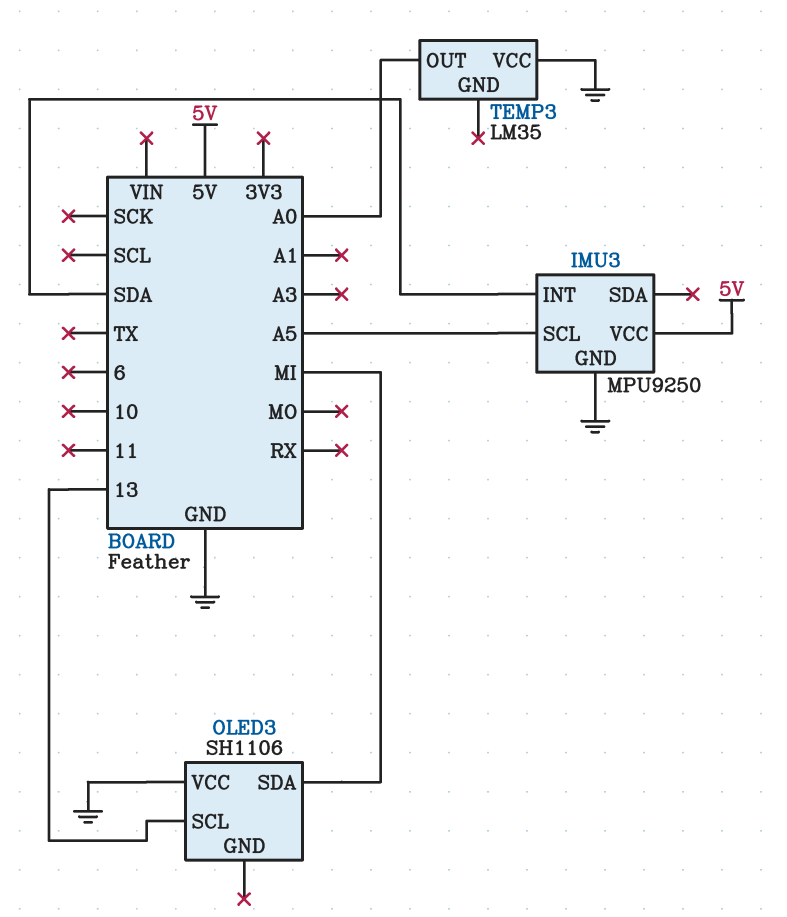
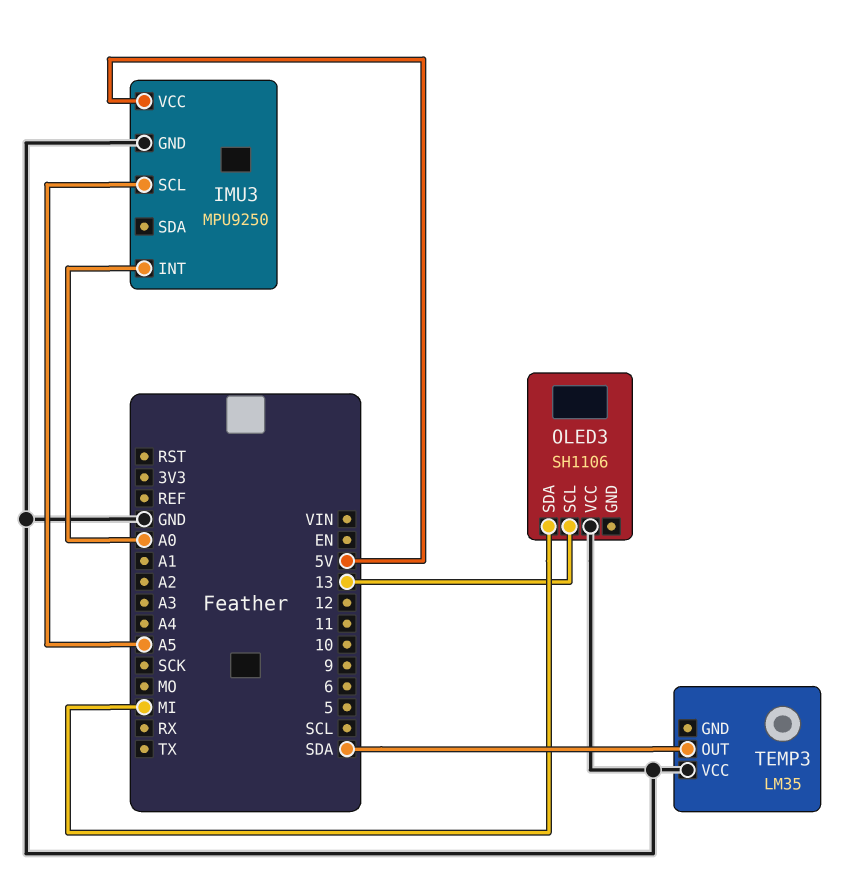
IMU3 pin INT: SDA -> A0
TEMP3 pin OUT: A0 -> SDA

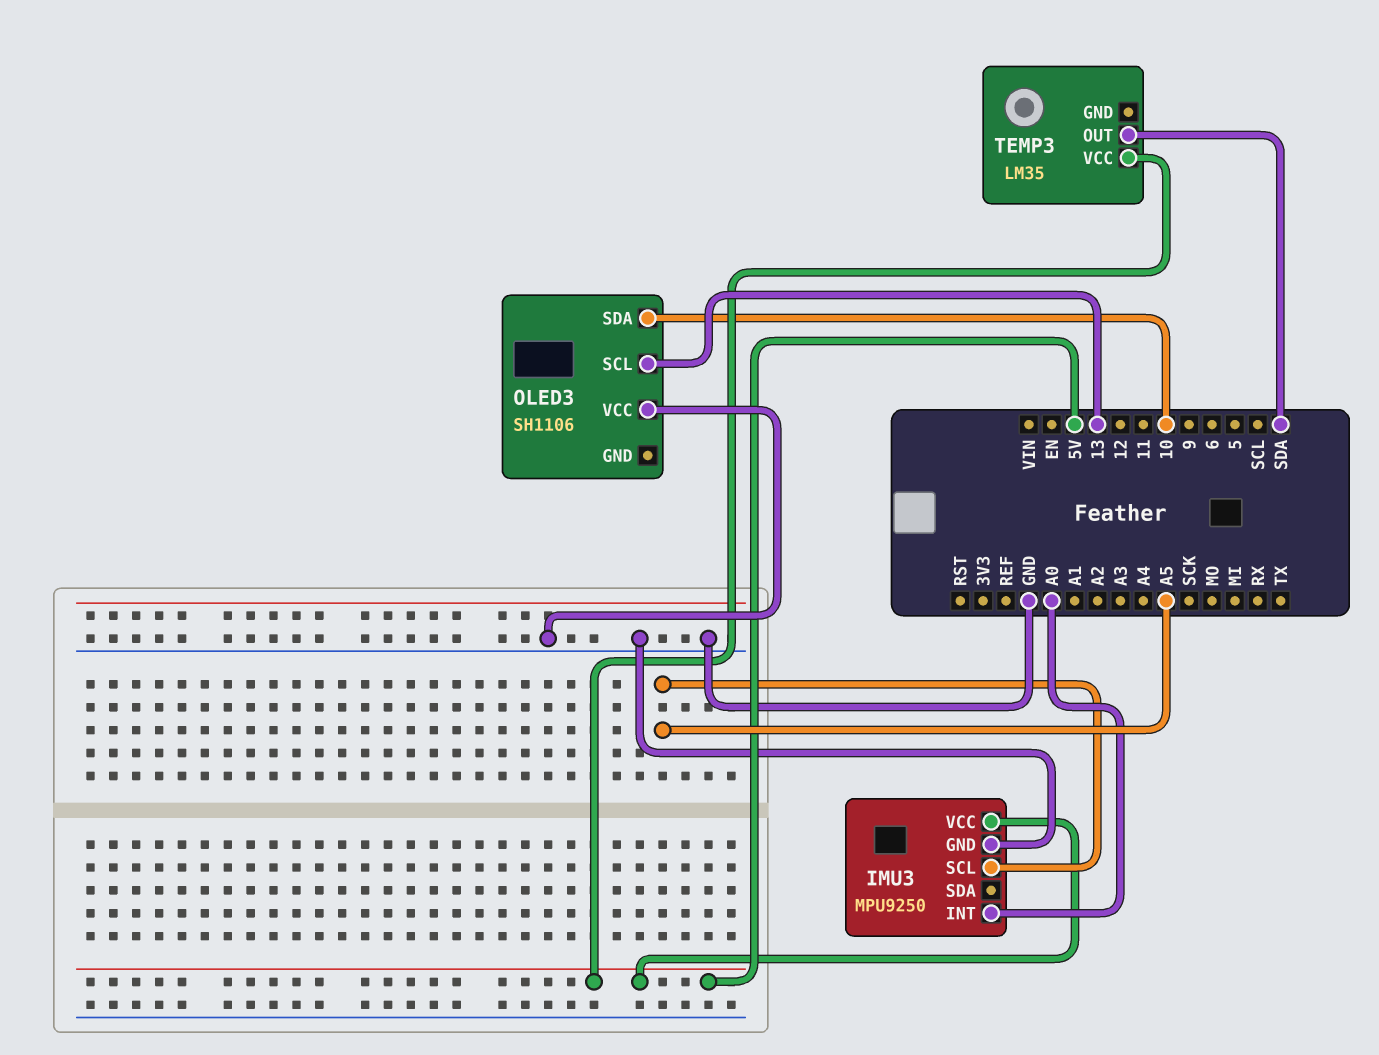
OLED3 pin SDA: MI -> 10
TEMP3 pin VCC: GND -> 5V

